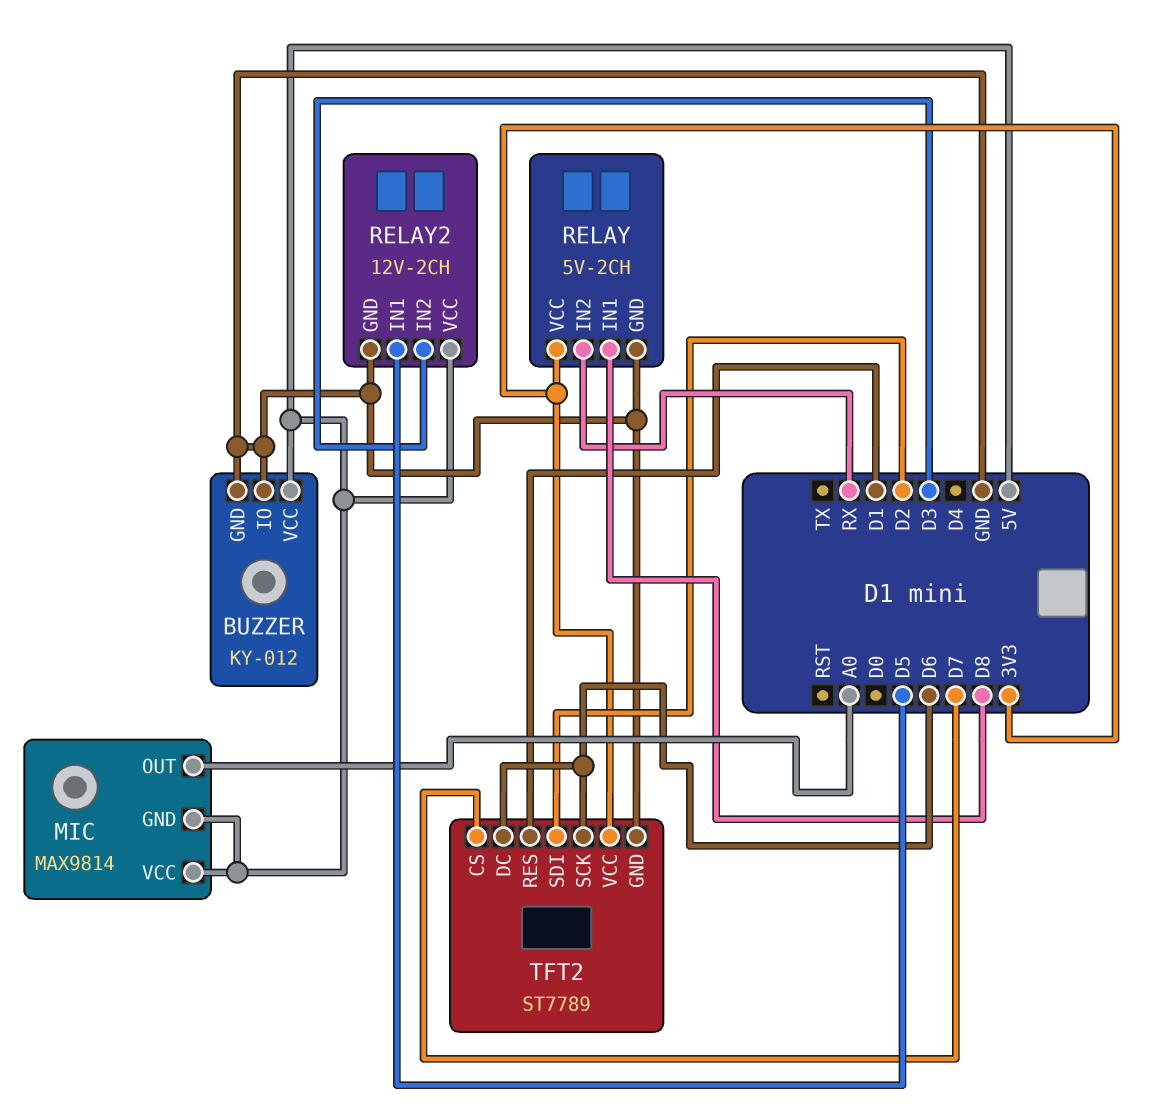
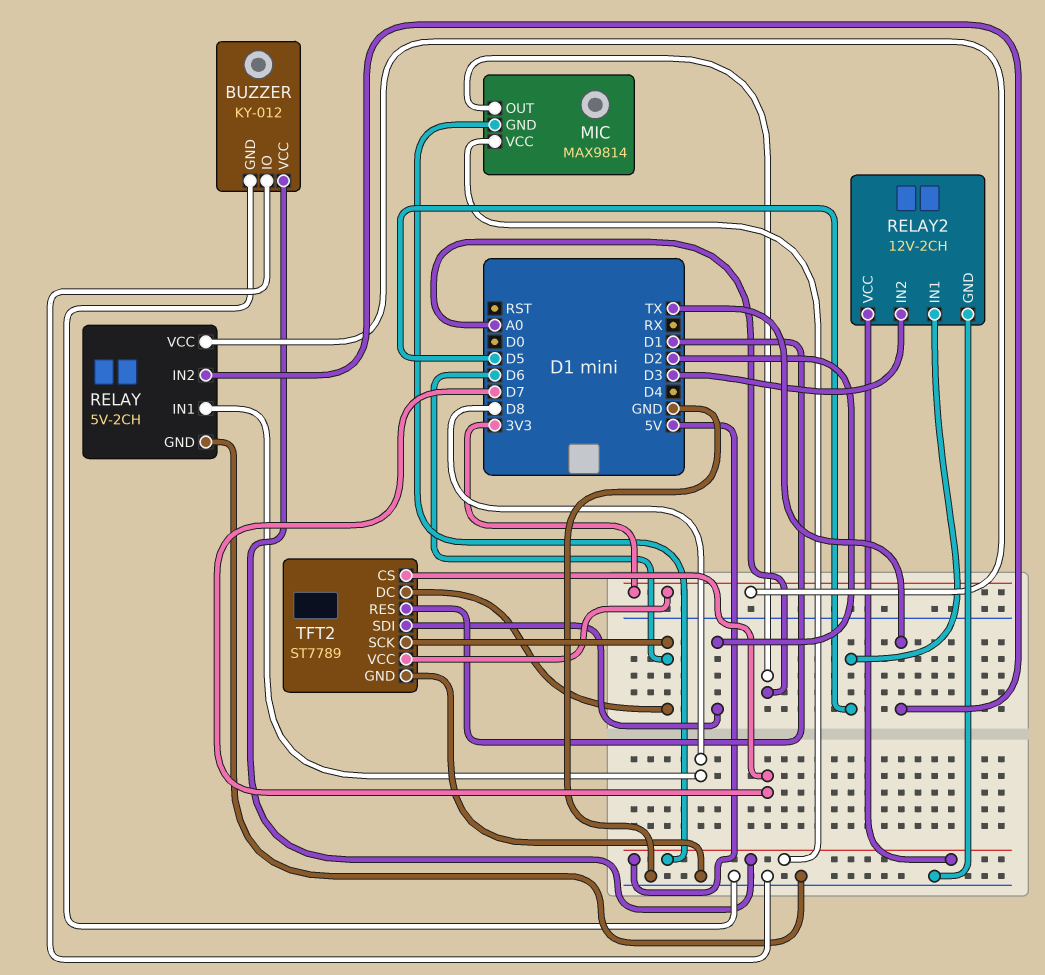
RELAY pin IN2: RX -> TX

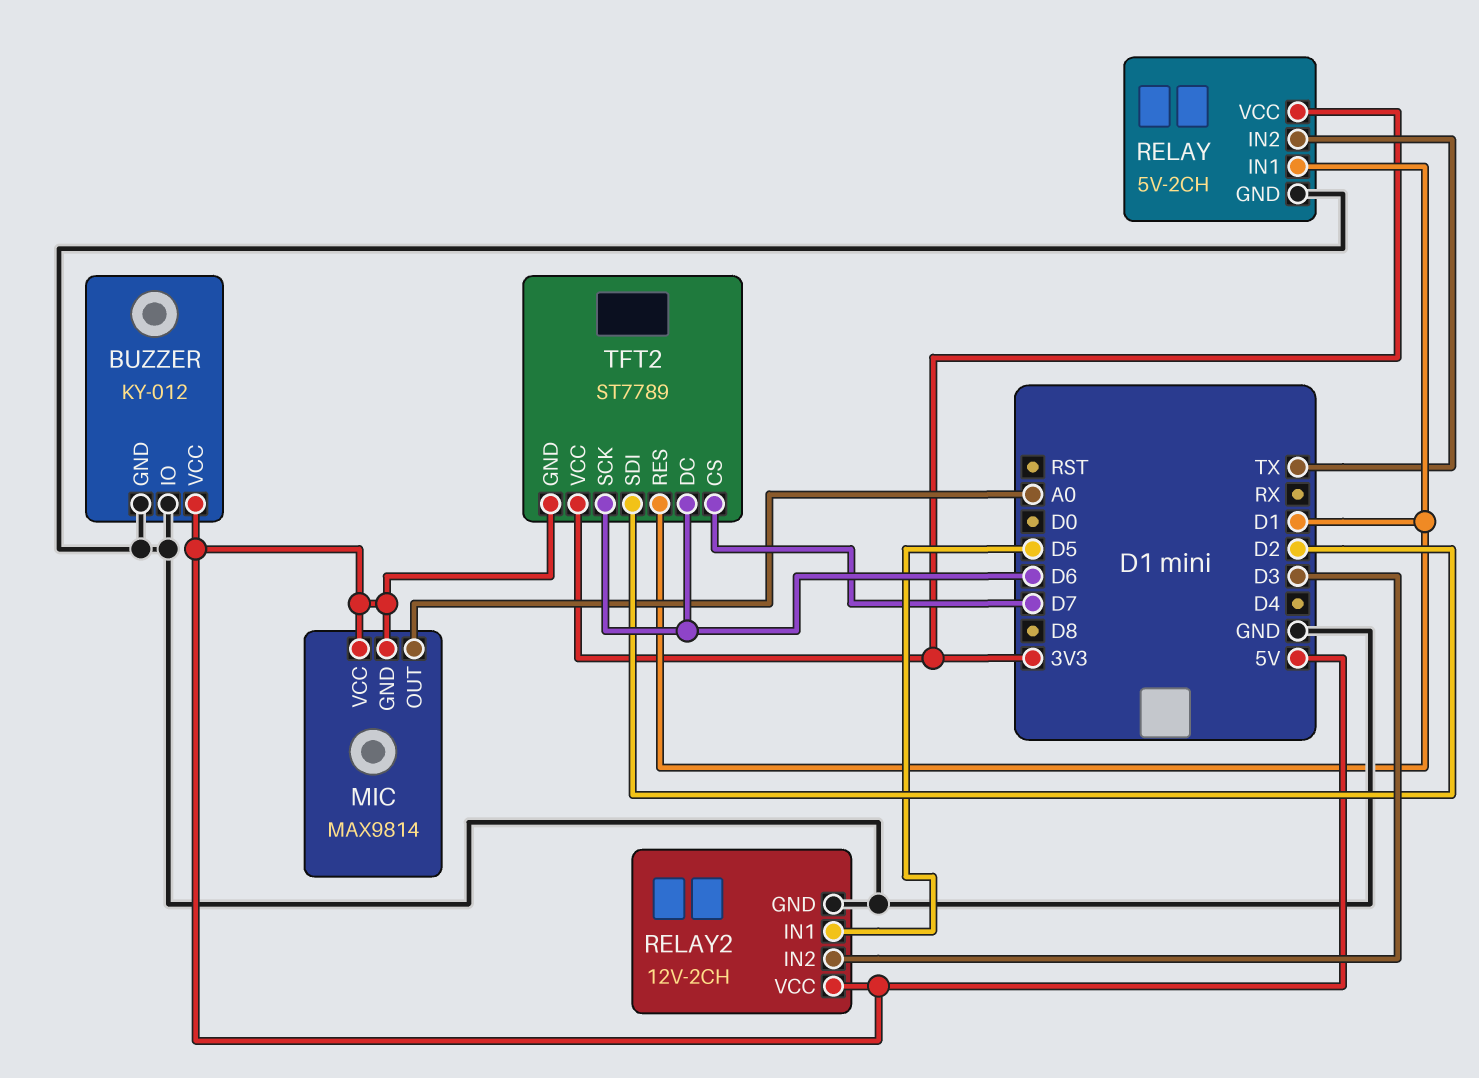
RELAY pin IN1: D8 -> D1
TFT2 pin GND: GND -> 5V

